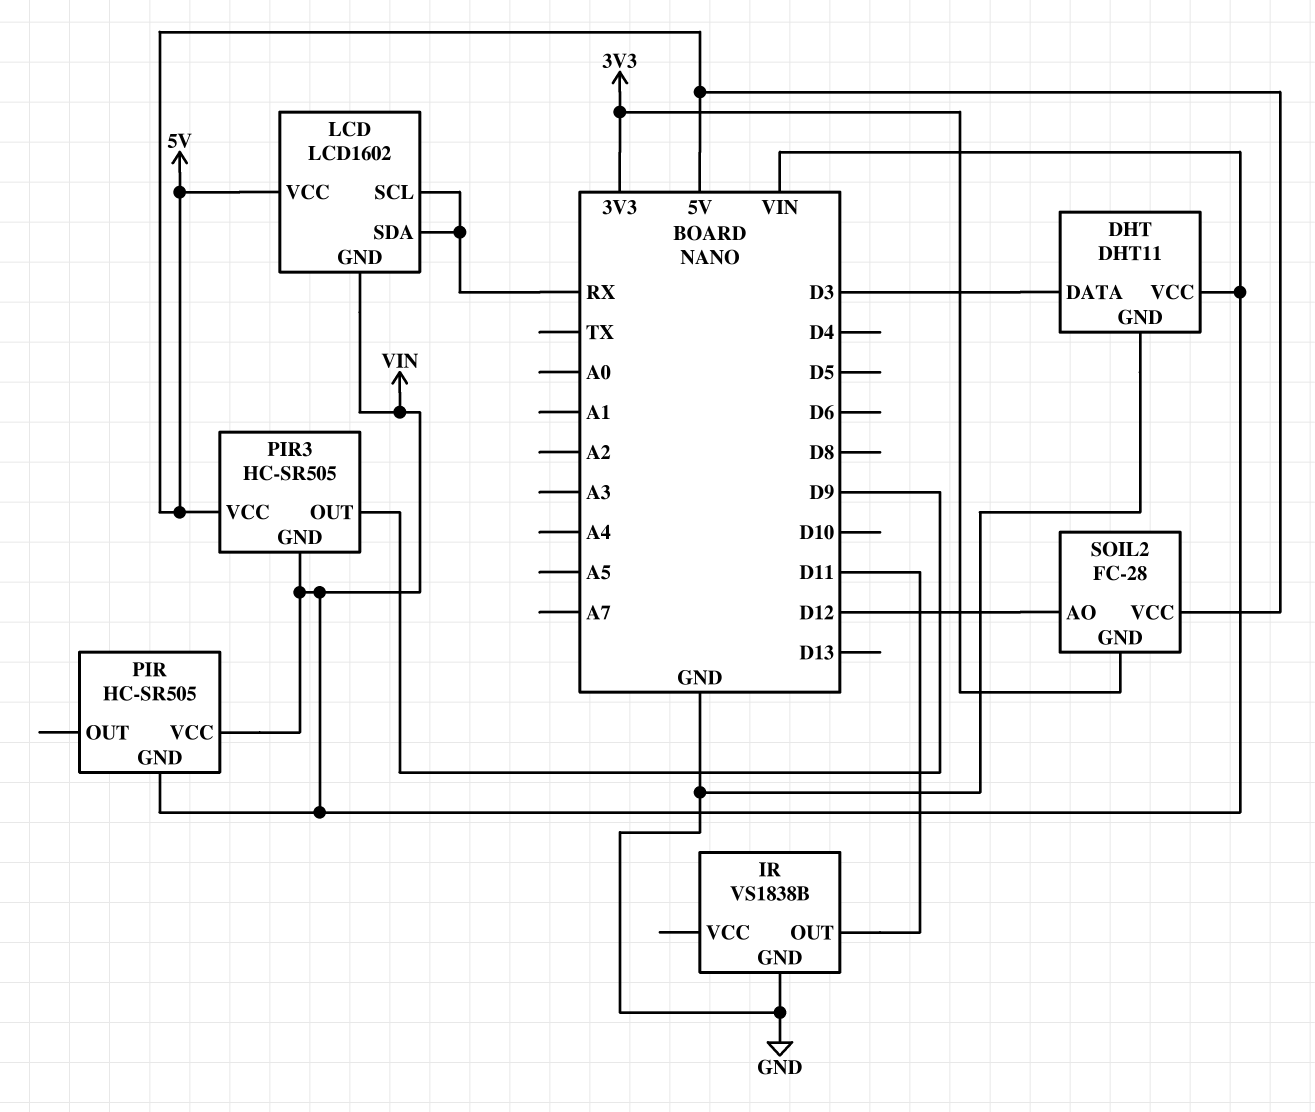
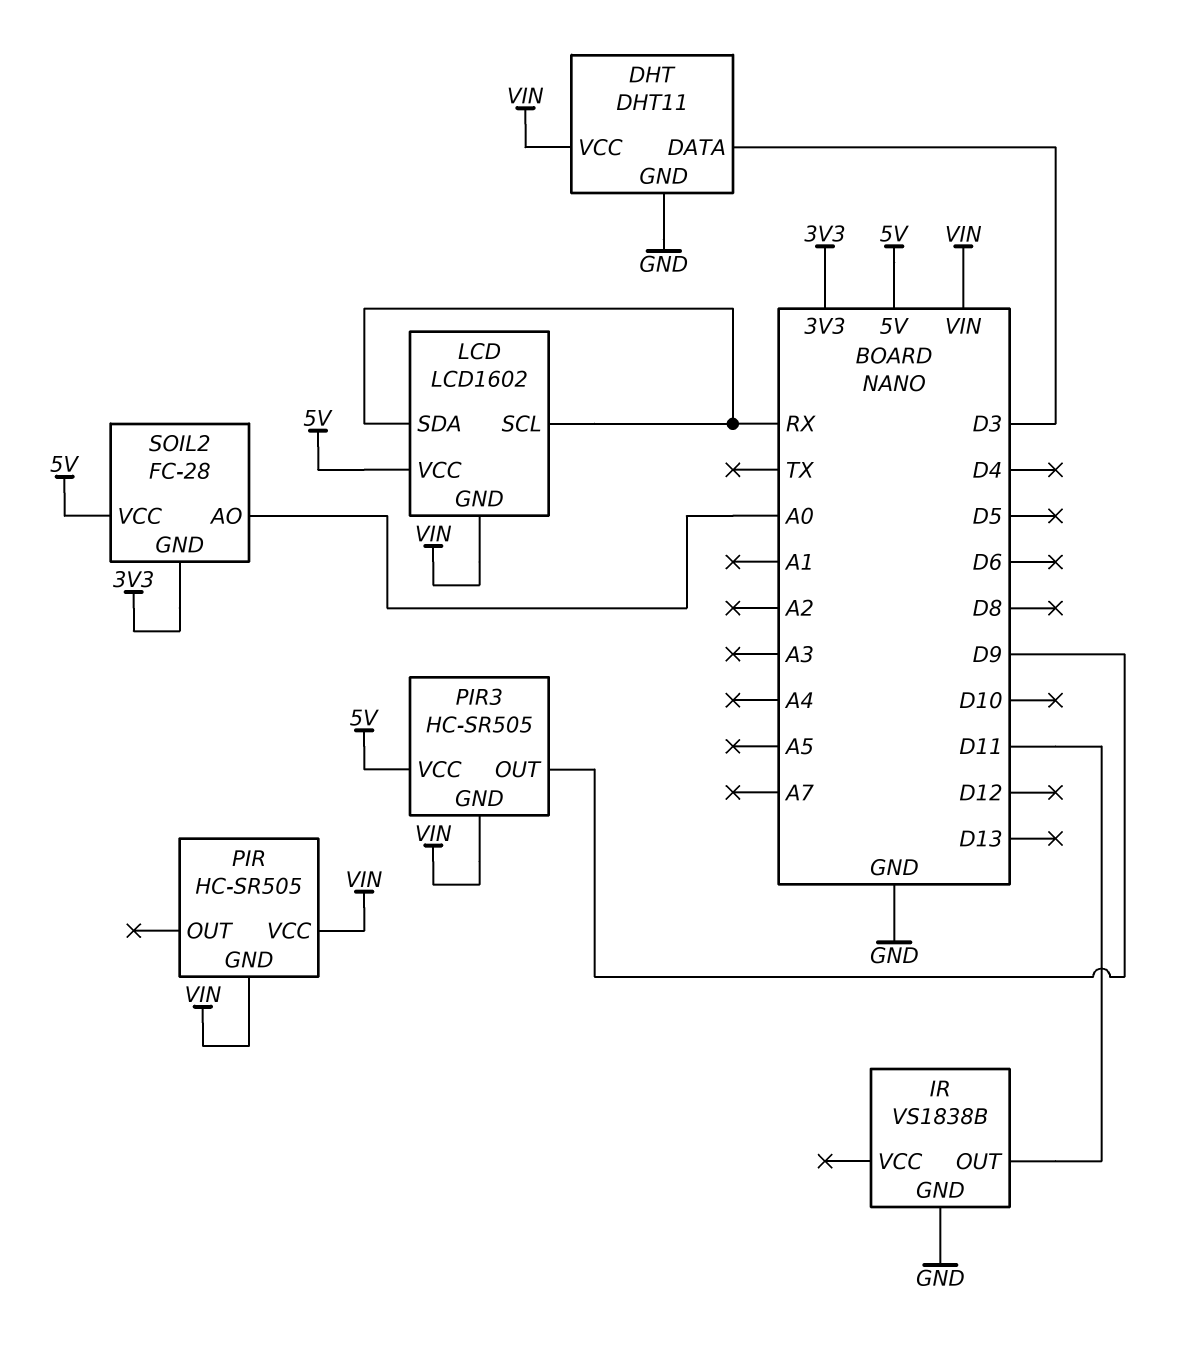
SOIL2 pin AO: D12 -> A0

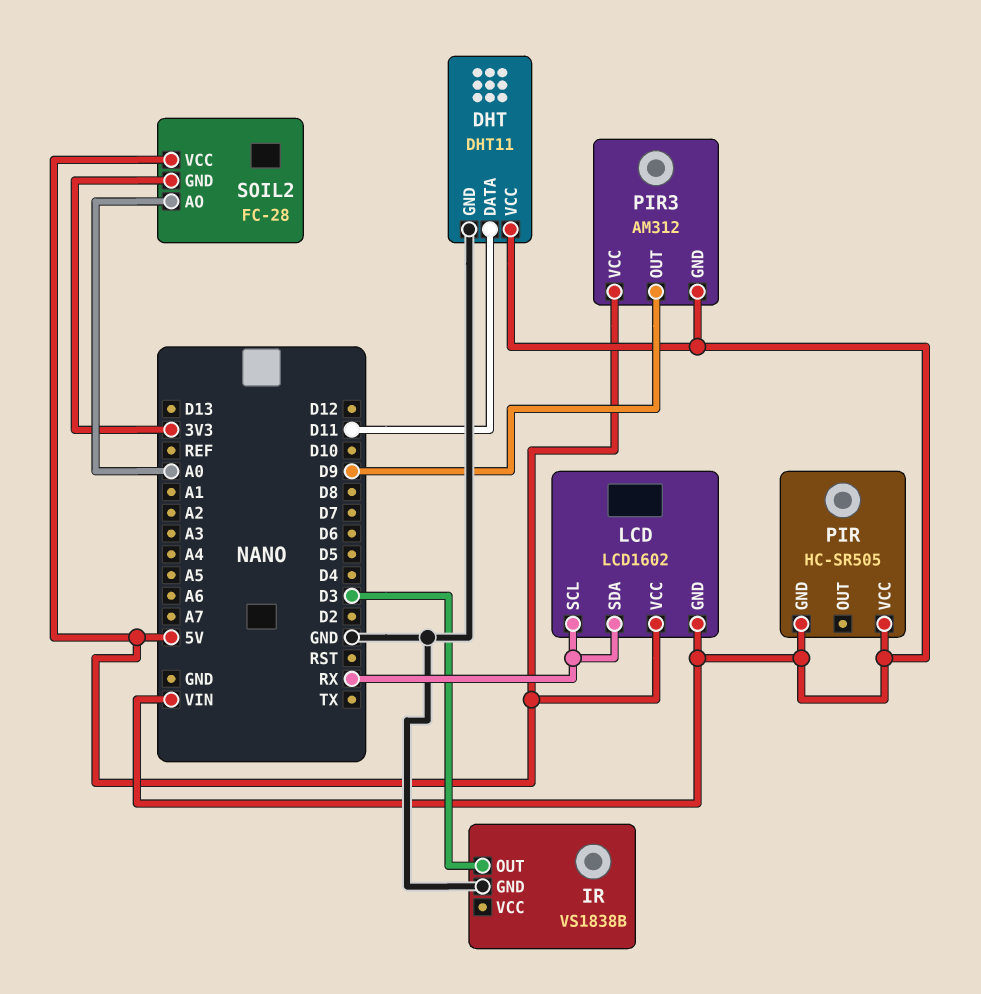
DHT pin DATA: D3 -> D11
IR pin OUT: D11 -> D3
PIR3: HC-SR505 -> AM312

